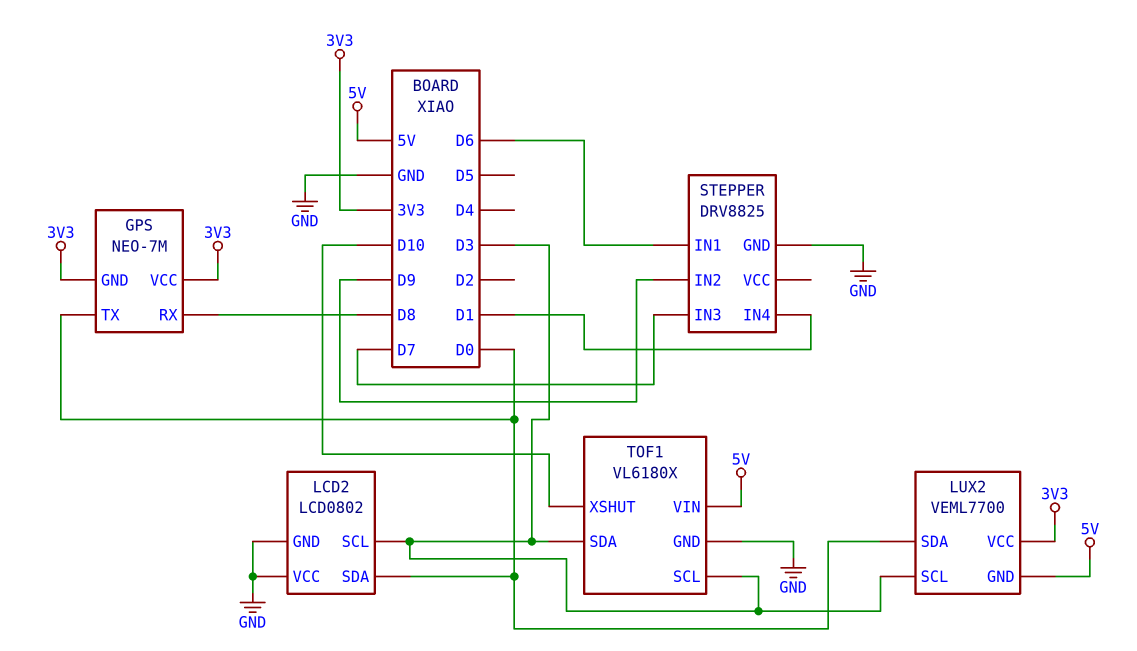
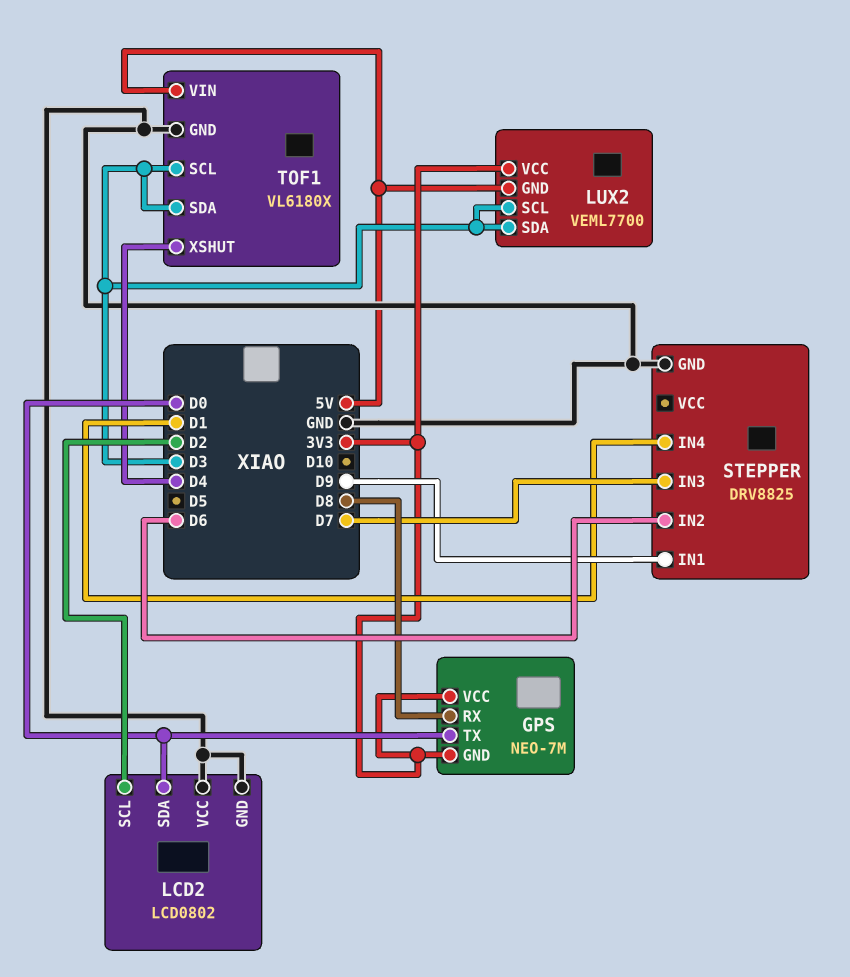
LCD2 pin SCL: D3 -> D2
LUX2 pin SDA: D0 -> D3
STEPPER pin IN1: D6 -> D9
STEPPER pin IN2: D9 -> D6
TOF1 pin XSHUT: D10 -> D4

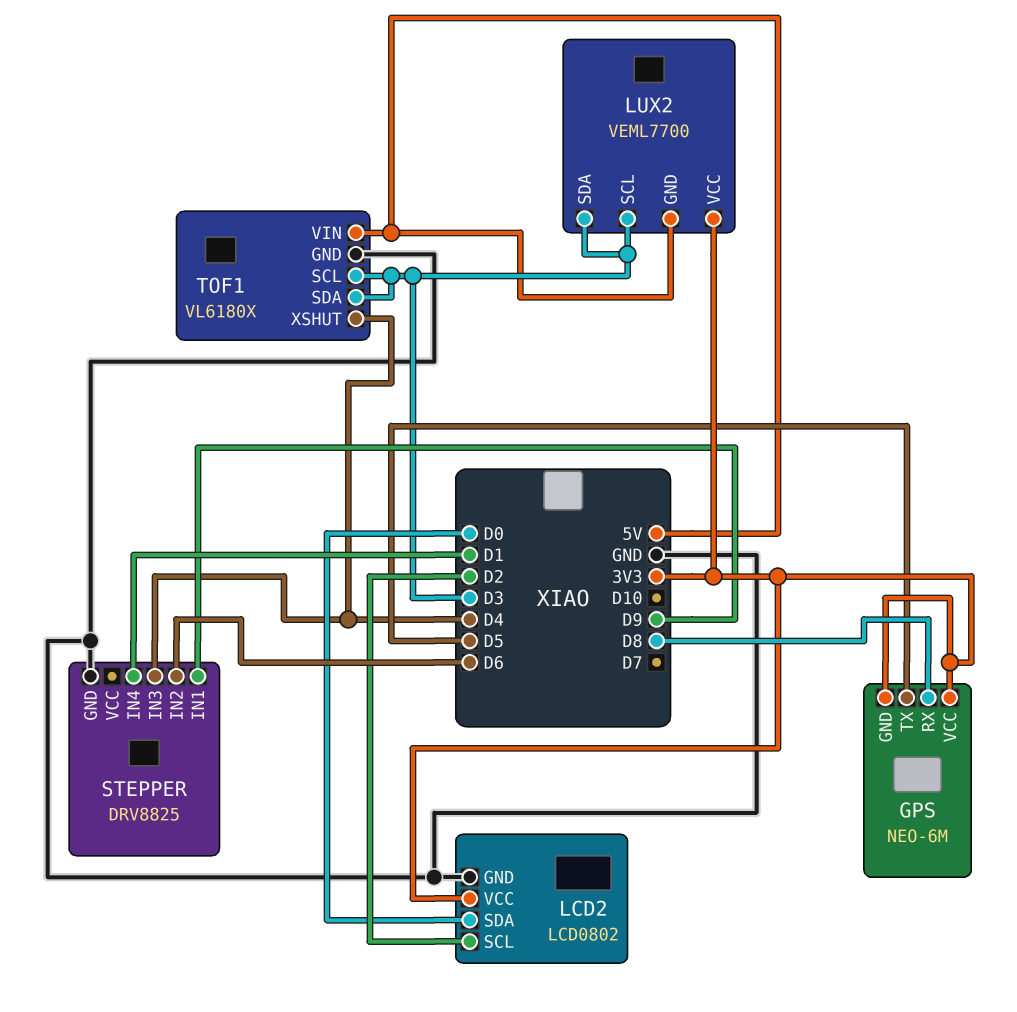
GPS: NEO-7M -> NEO-6M
GPS pin TX: D0 -> D5
LCD2 pin VCC: GND -> 3V3
STEPPER pin IN3: D7 -> D4

